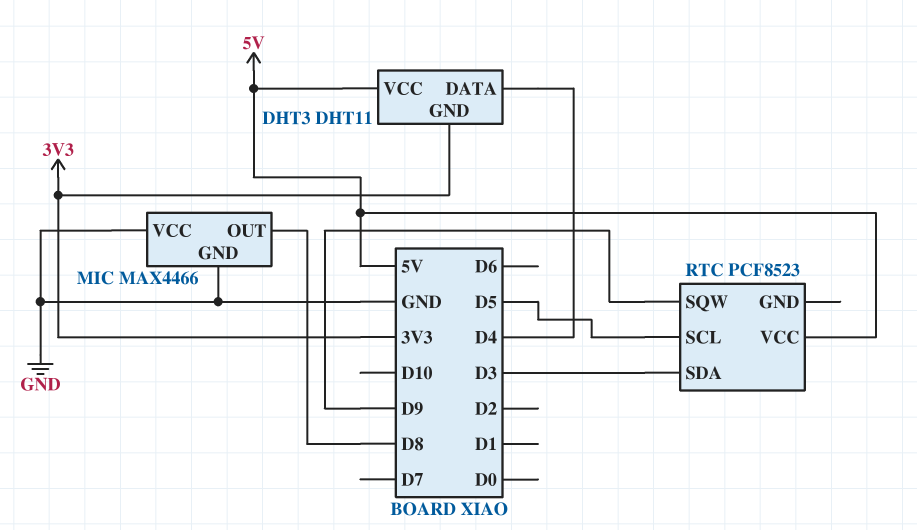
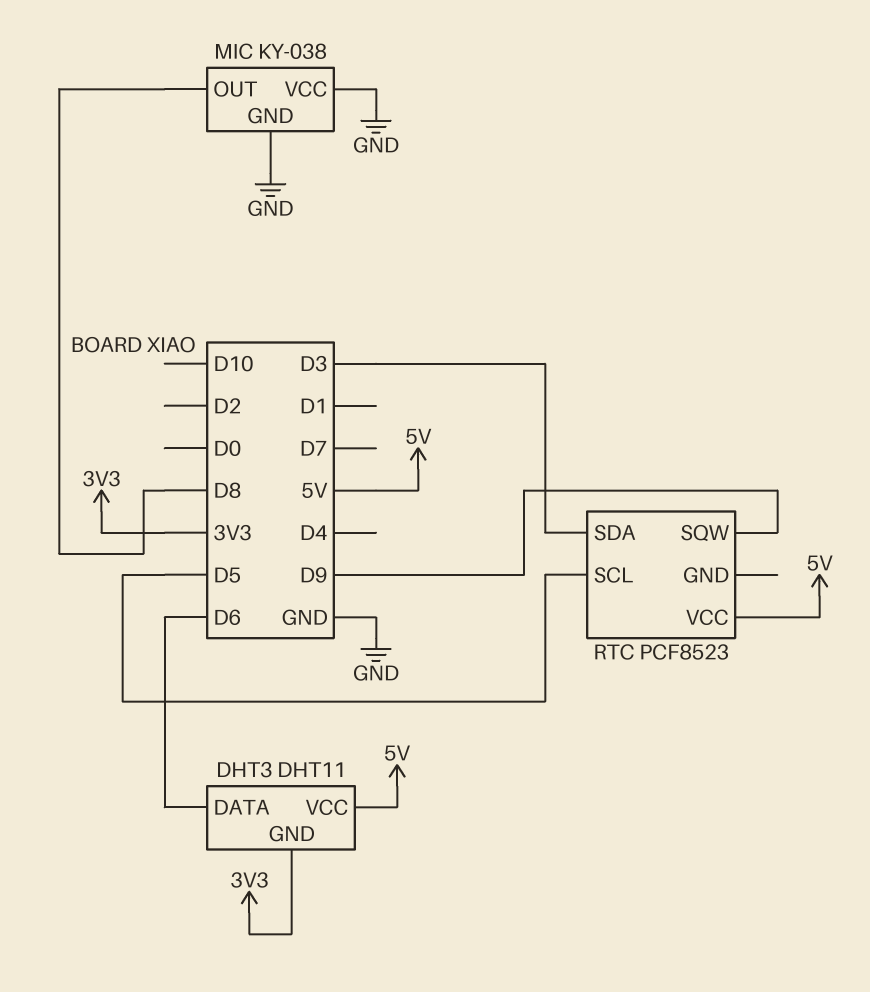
DHT3 pin DATA: D4 -> D6
MIC: MAX4466 -> KY-038

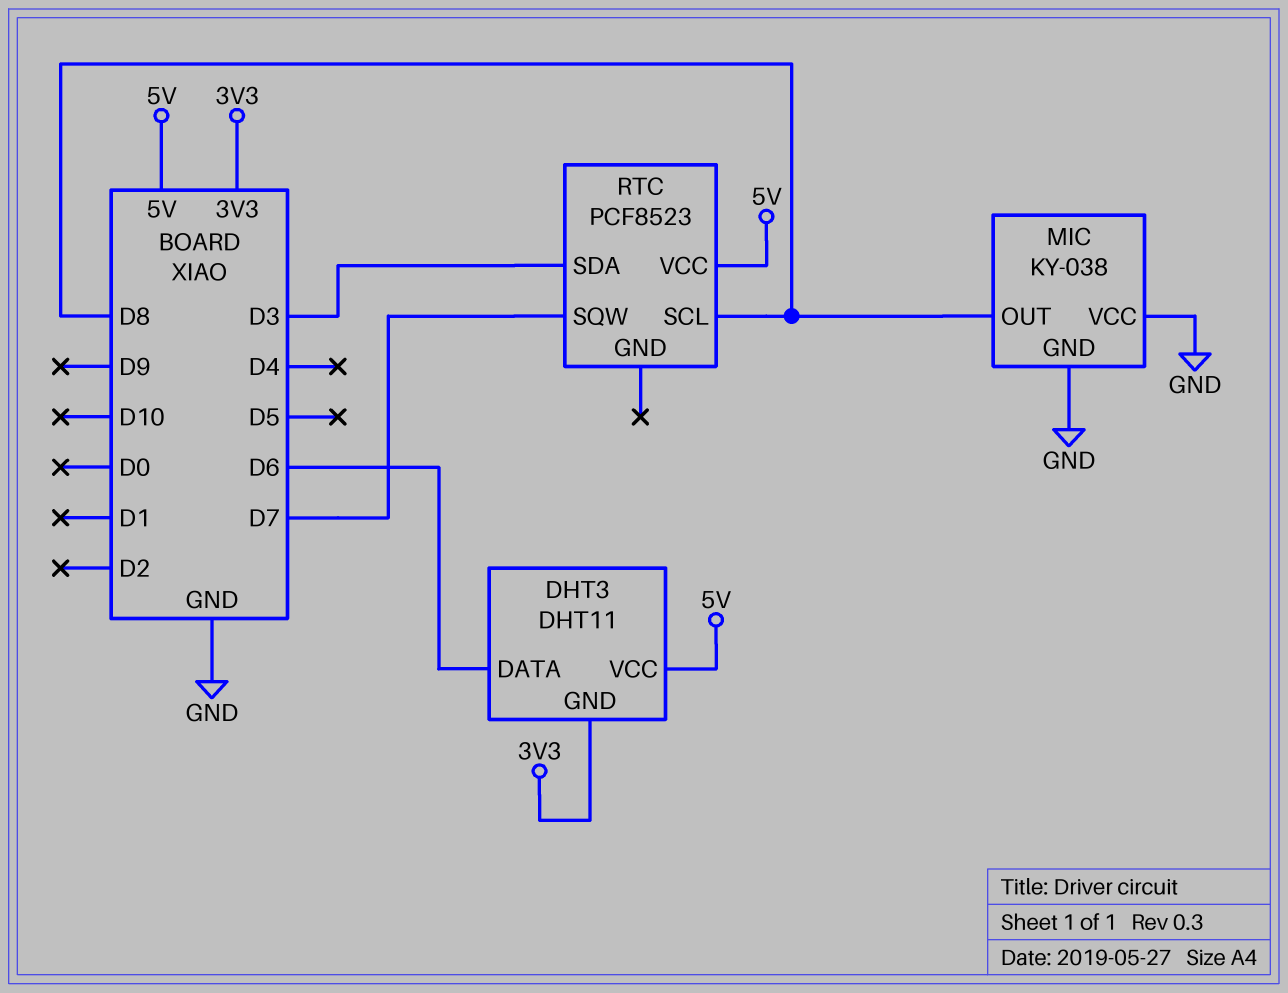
RTC pin SCL: D5 -> D8
RTC pin SQW: D9 -> D7

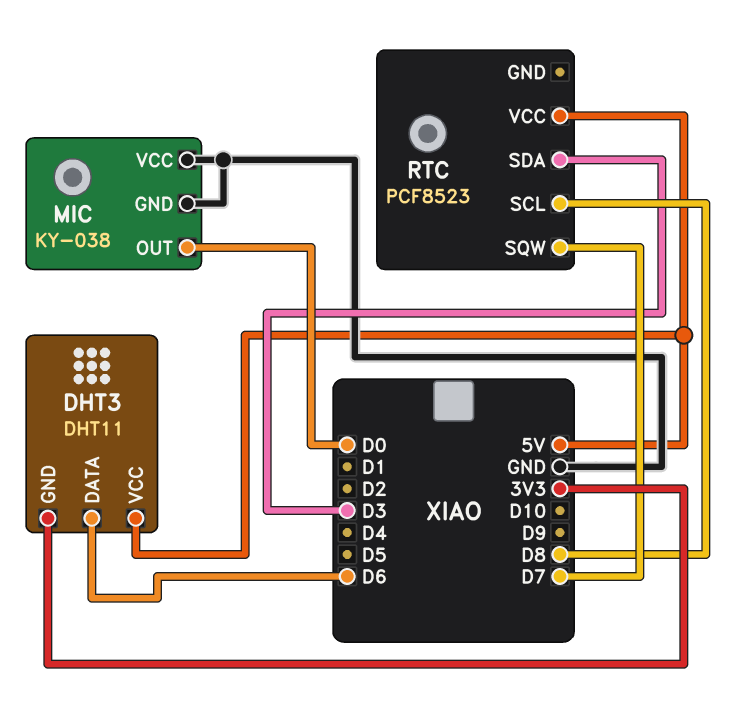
MIC pin OUT: D8 -> D0

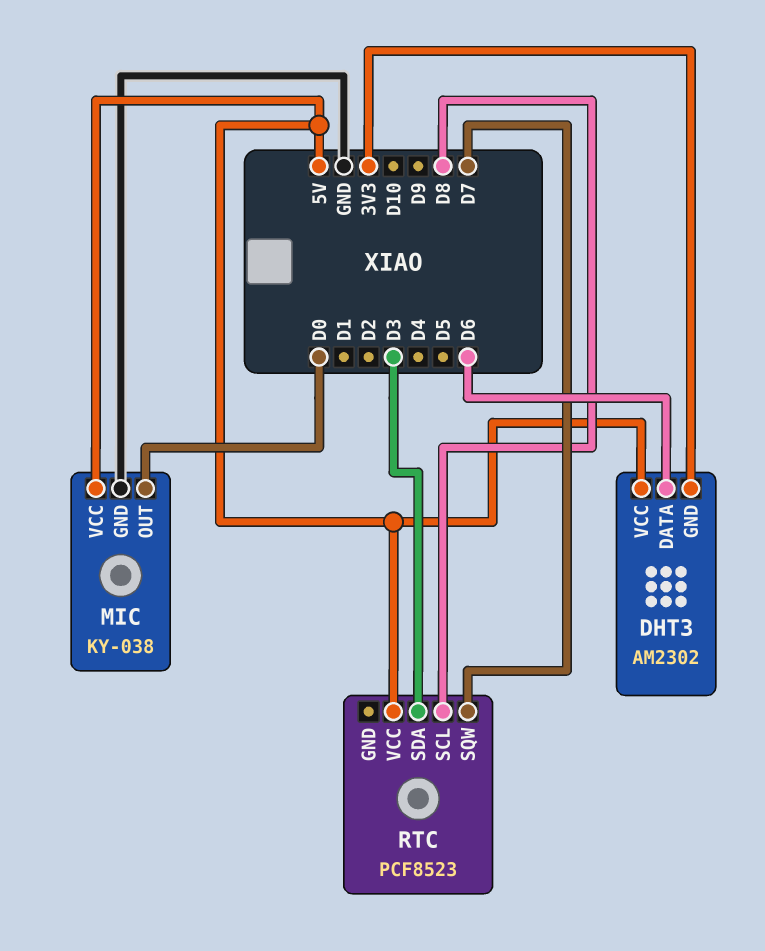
DHT3: DHT11 -> AM2302
MIC pin VCC: GND -> 5V

